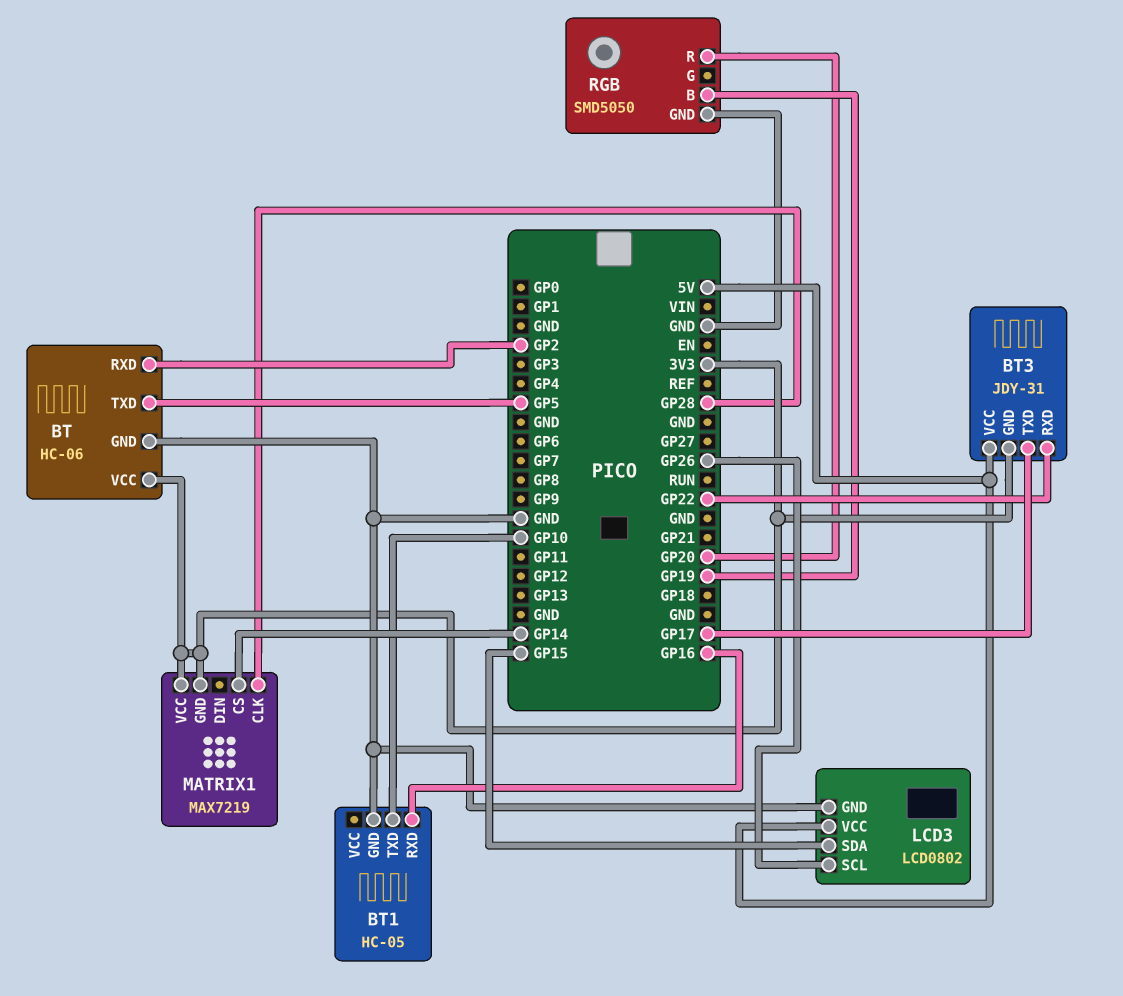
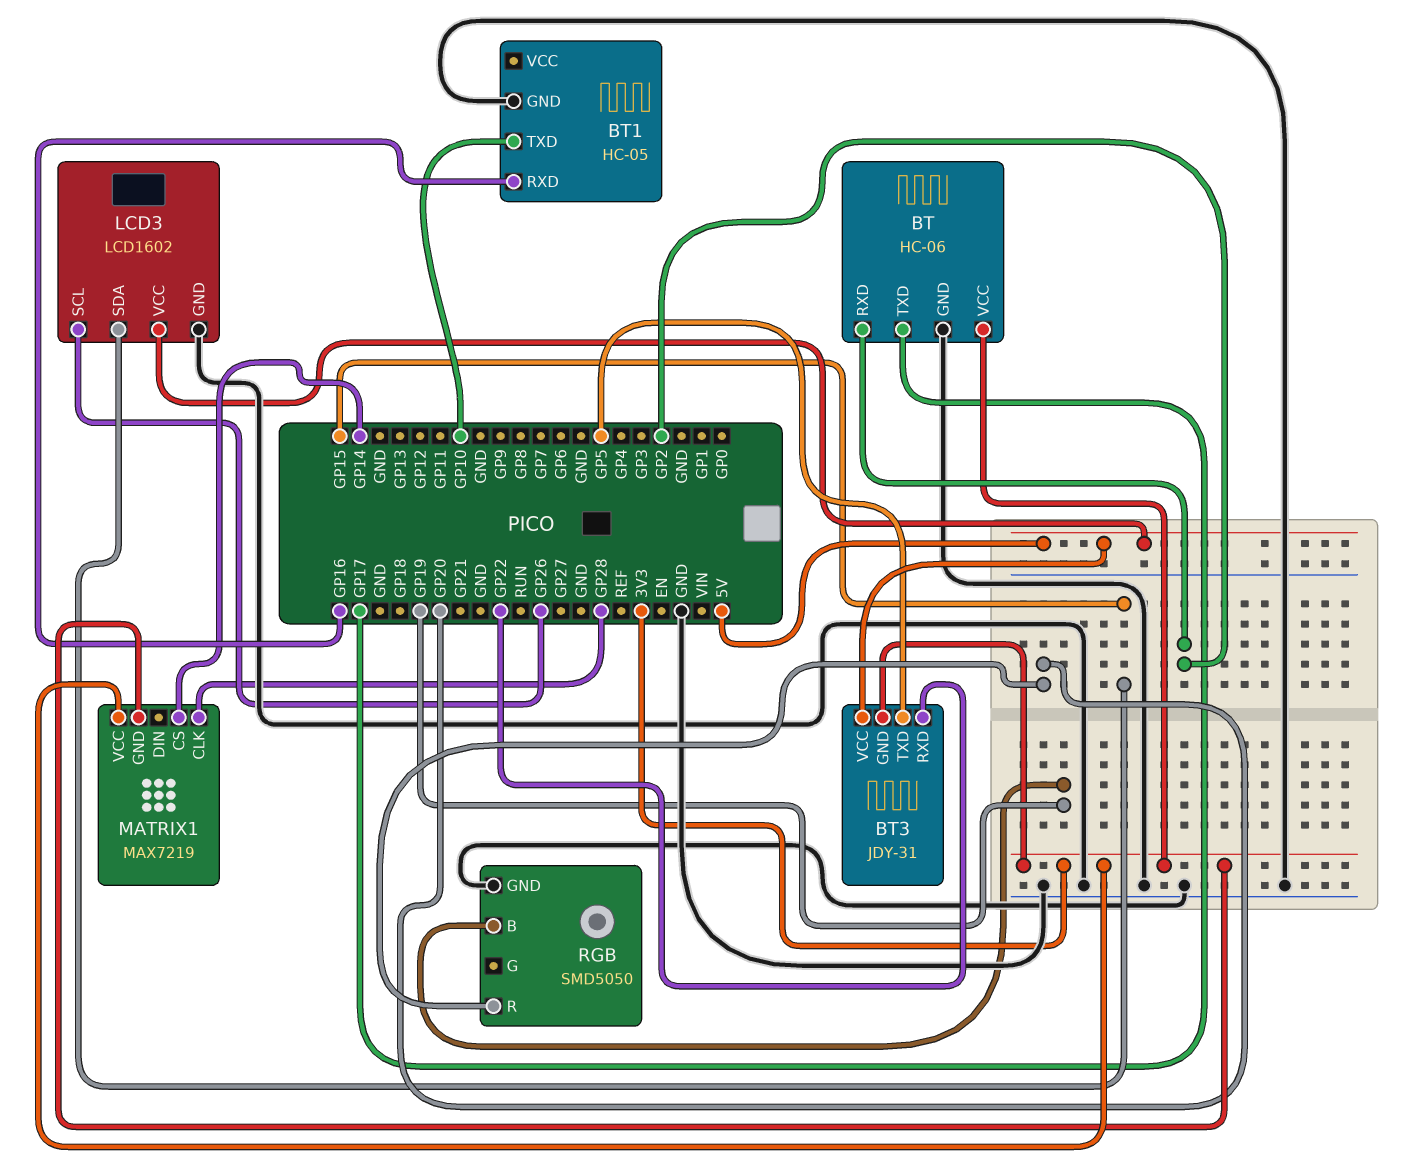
BT pin TXD: GP5 -> GP17
BT3 pin TXD: GP17 -> GP5
LCD3: LCD0802 -> LCD1602

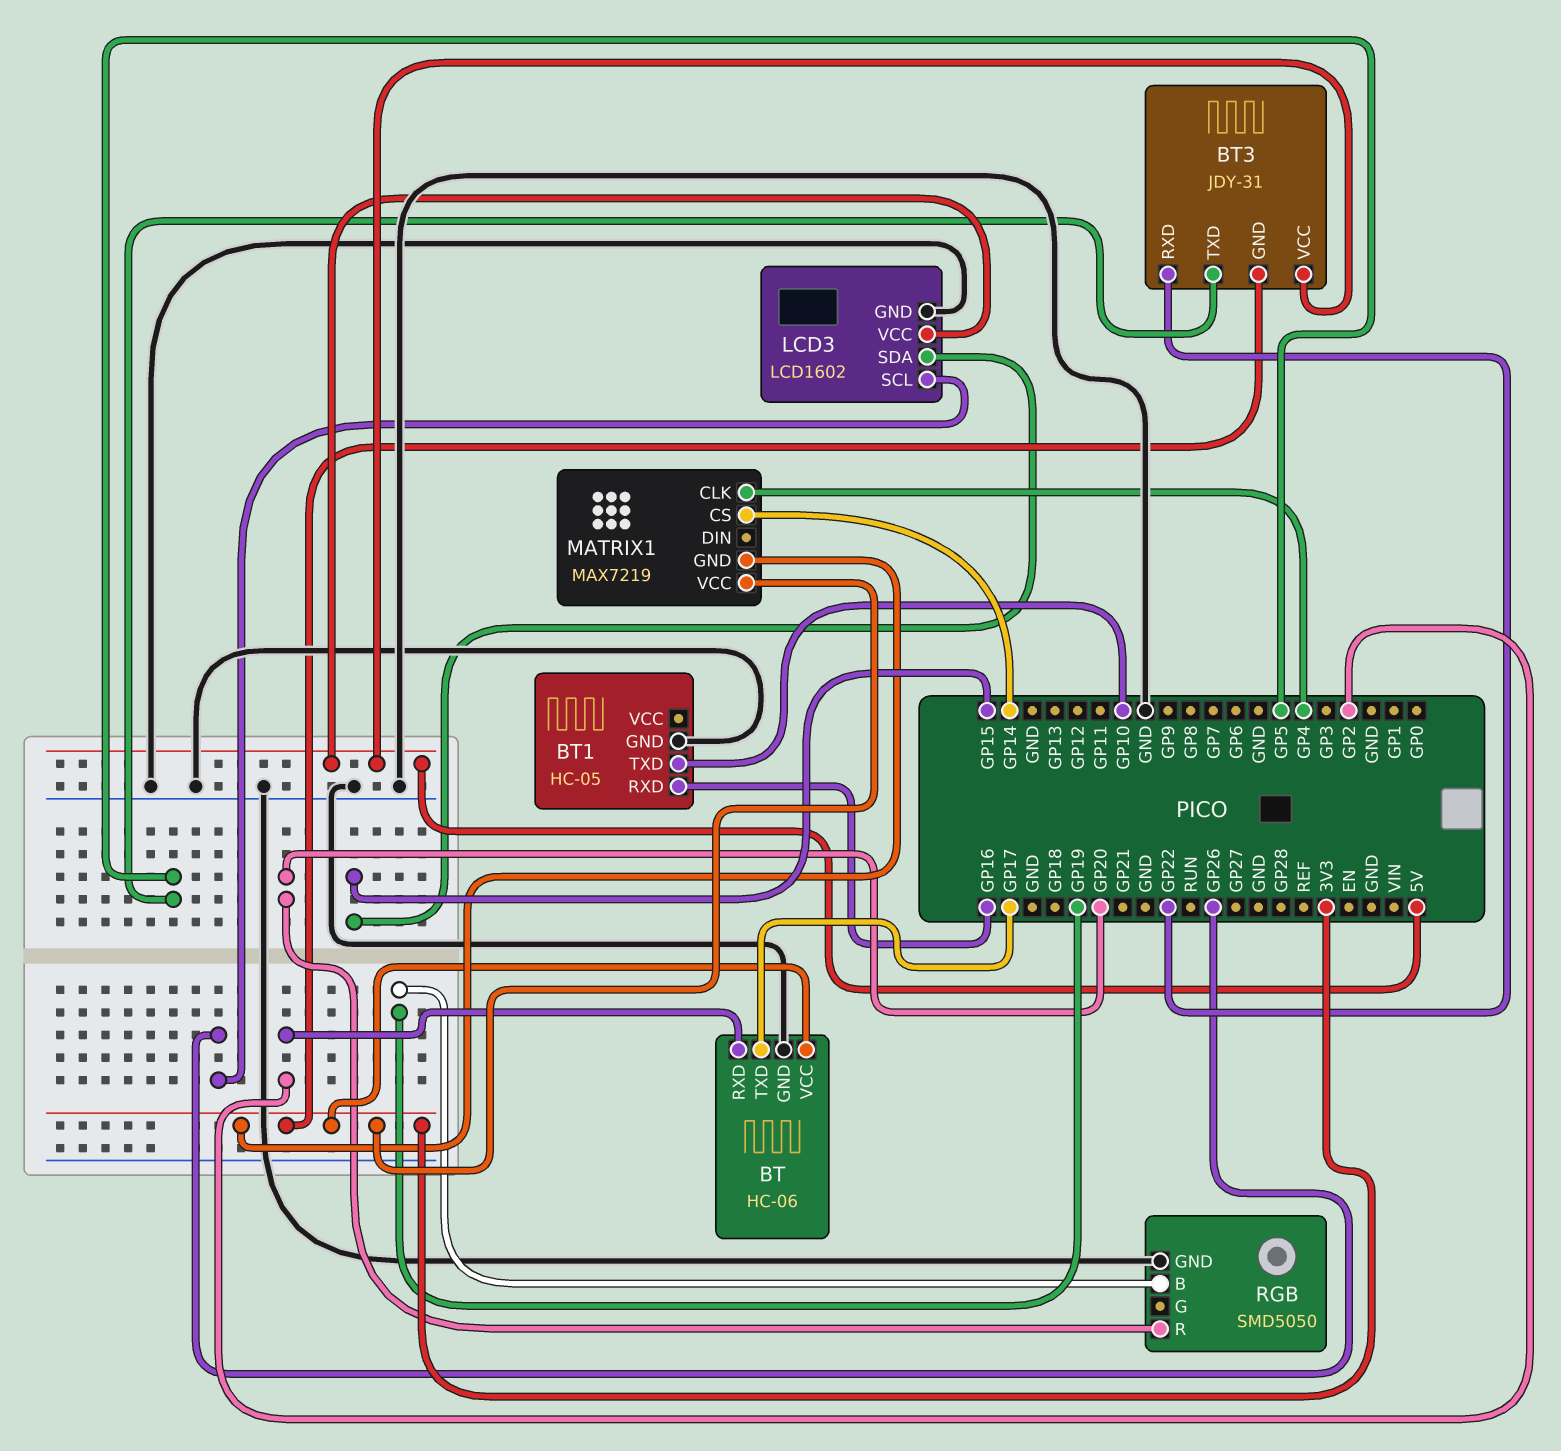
MATRIX1 pin CLK: GP28 -> GP4

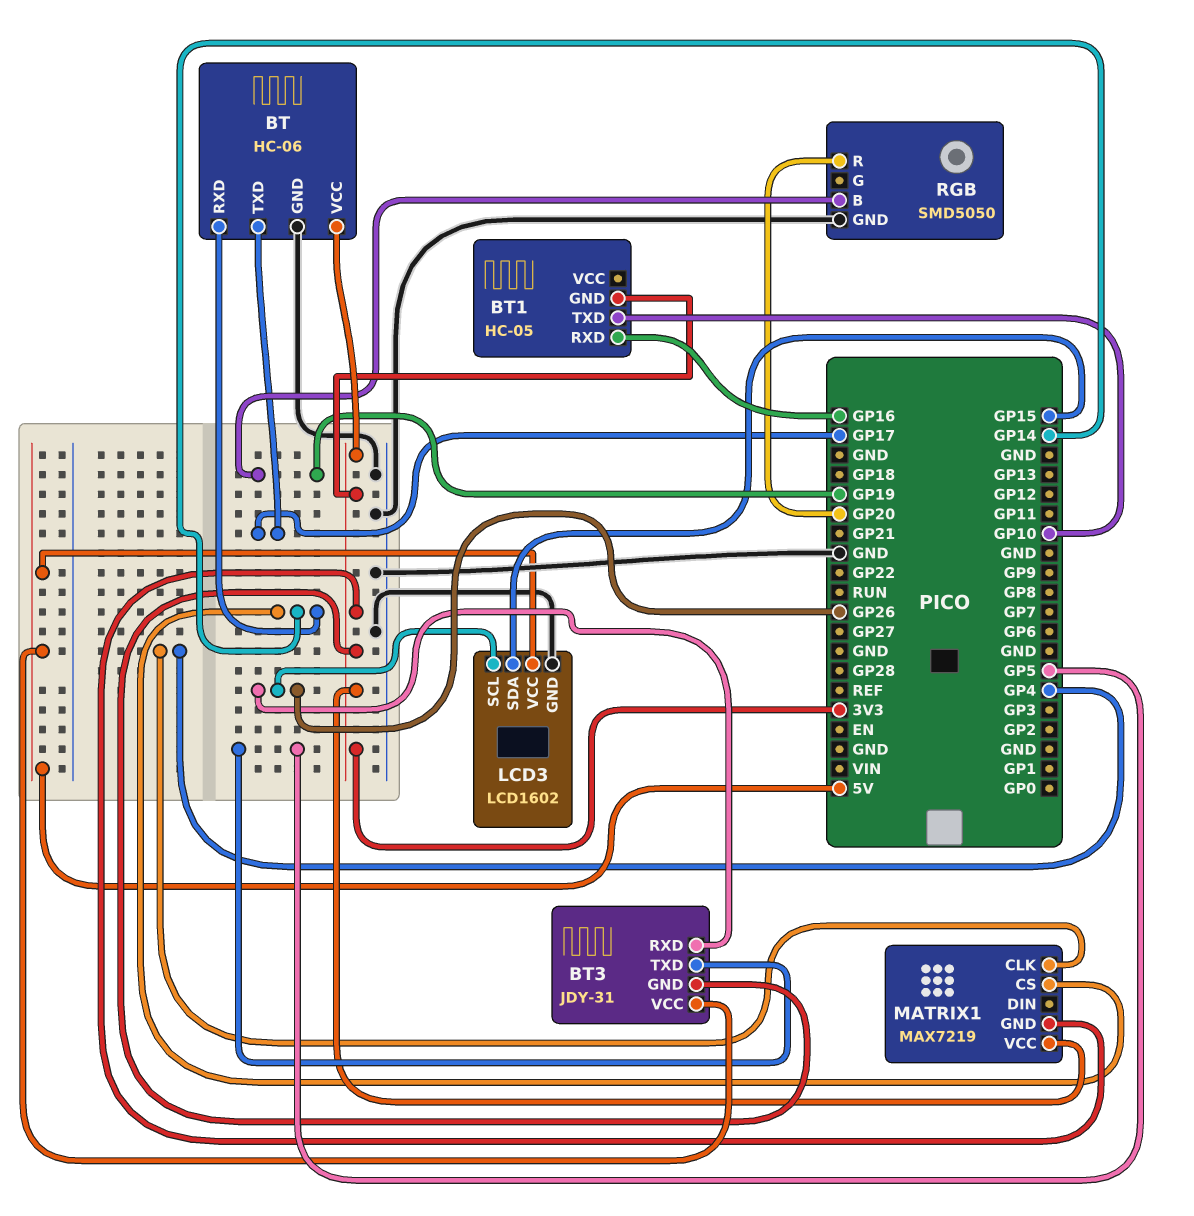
BT pin RXD: GP2 -> GP14
BT1 pin GND: GND -> 3V3
BT3 pin RXD: GP22 -> GP26

